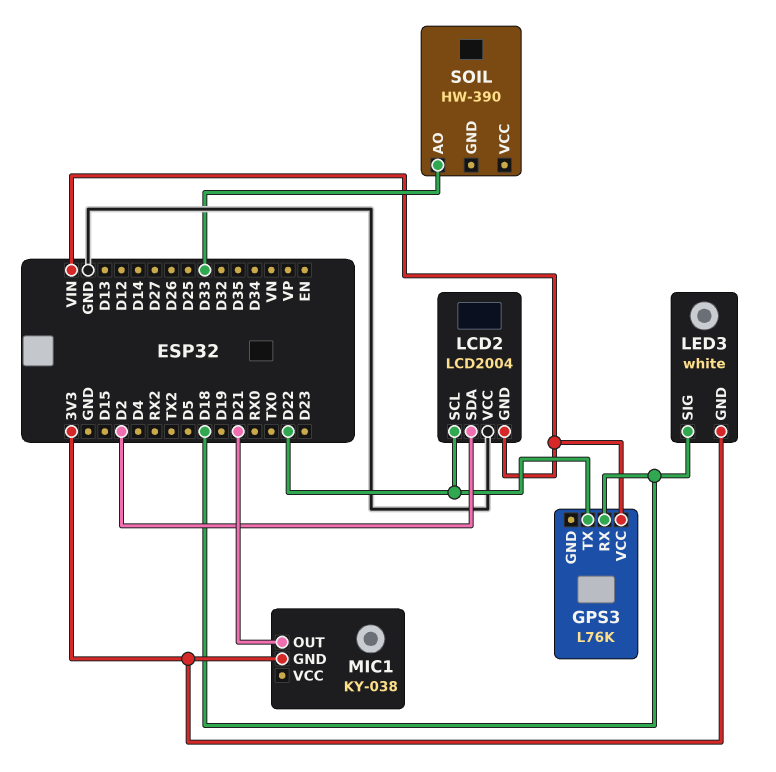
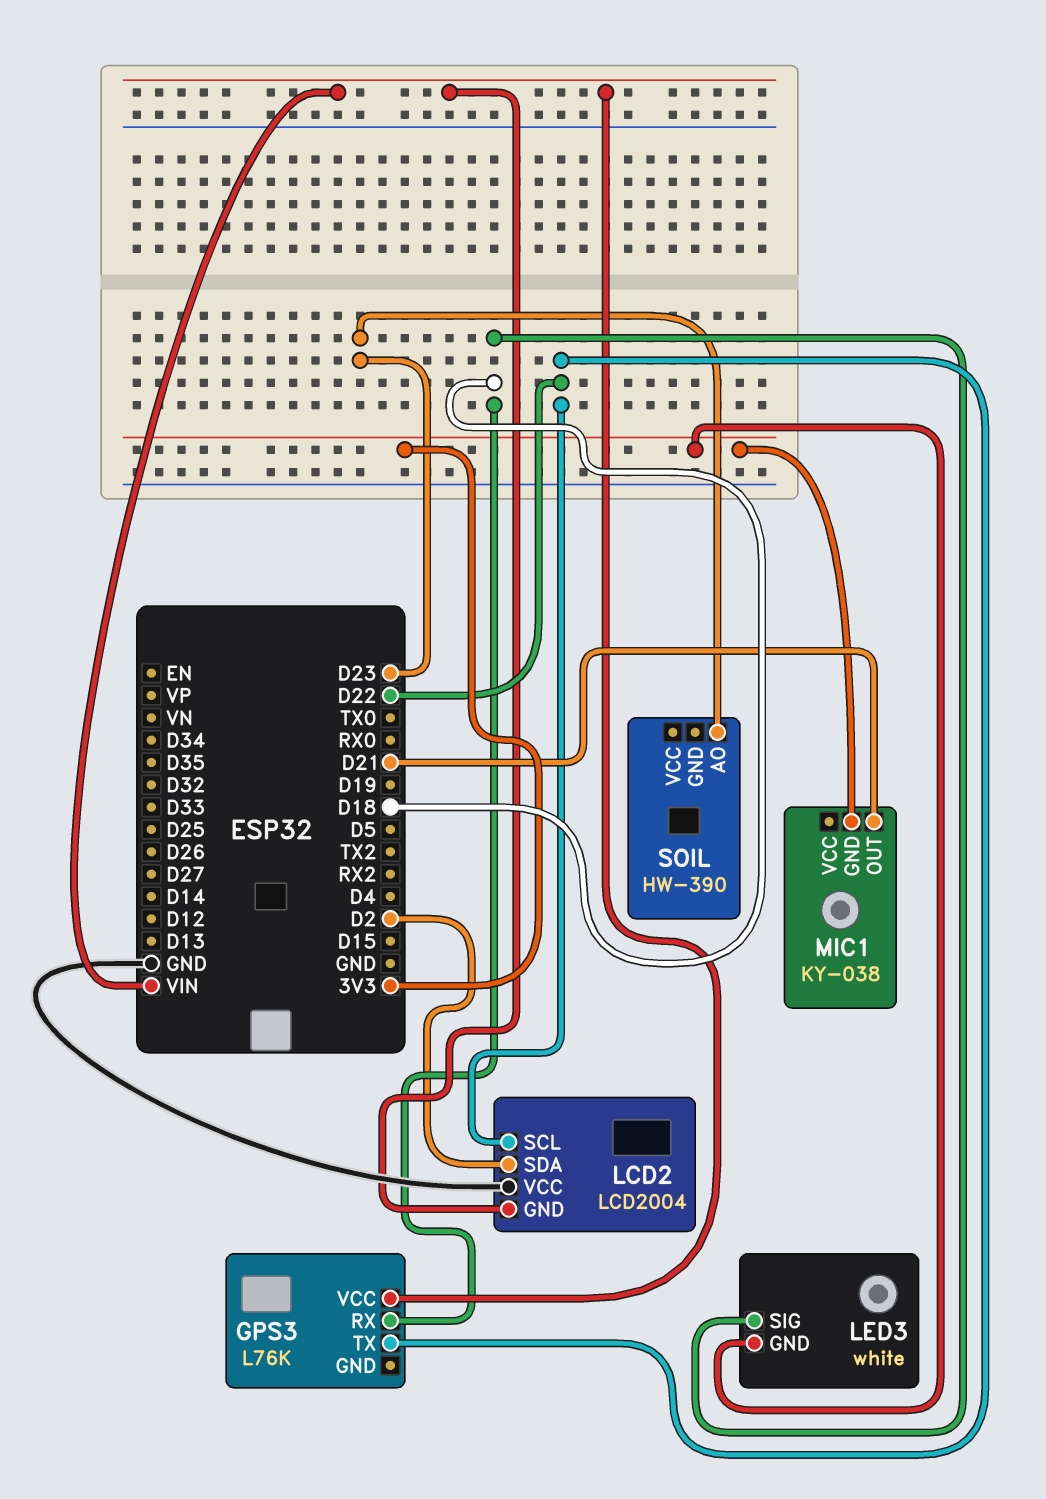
SOIL pin AO: D33 -> D23

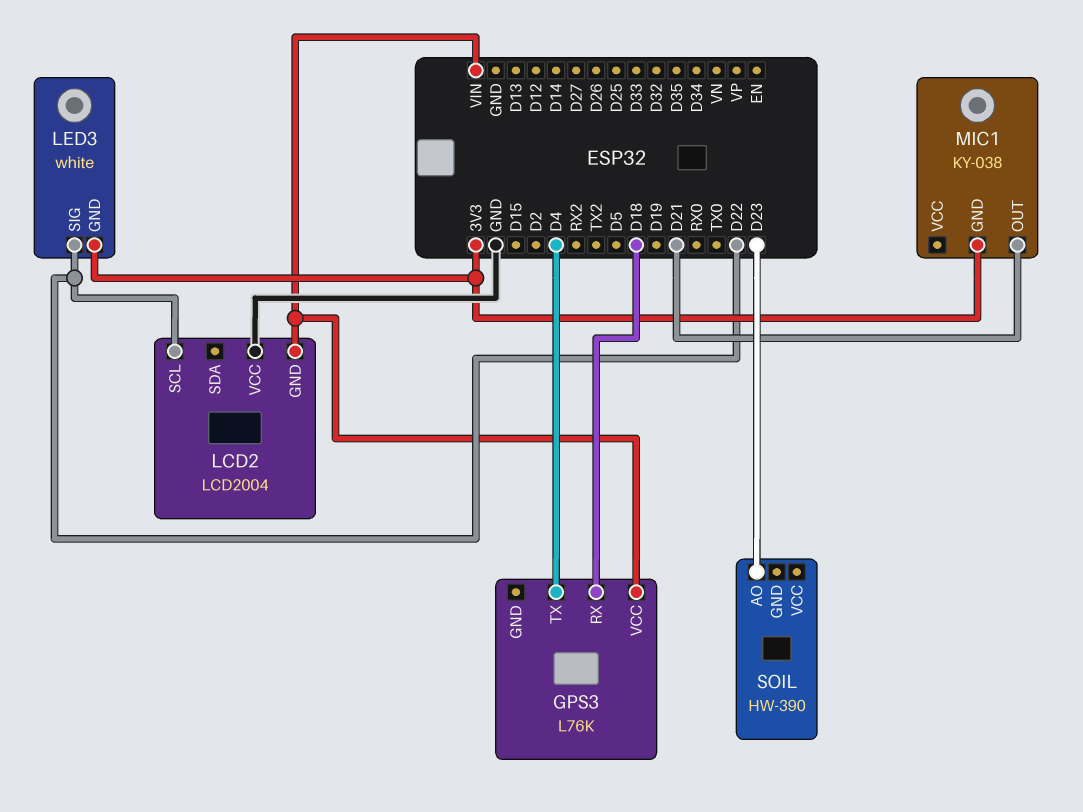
GPS3 pin TX: D22 -> D4
LCD2 pin SDA: D2 -> none
LED3 pin SIG: D18 -> D22

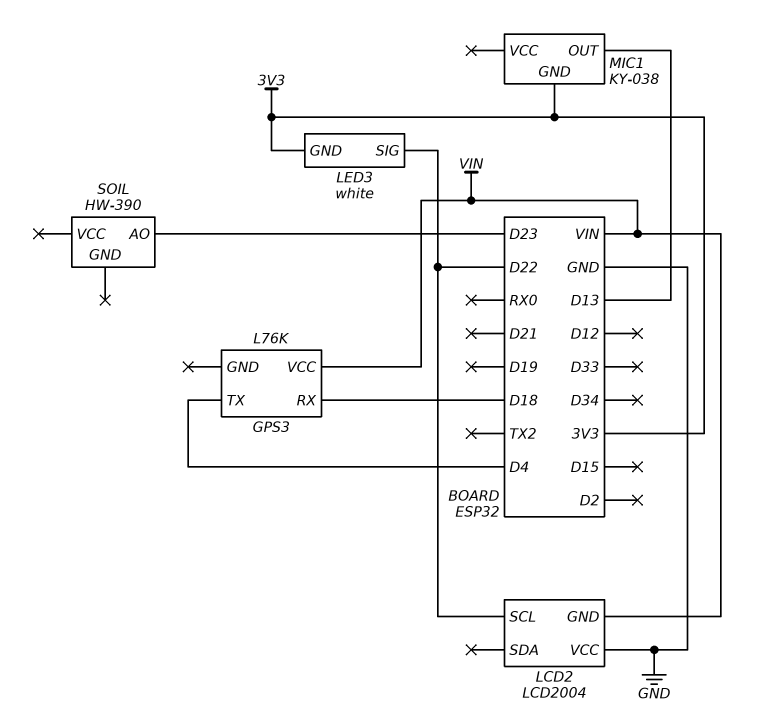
MIC1 pin OUT: D21 -> D13

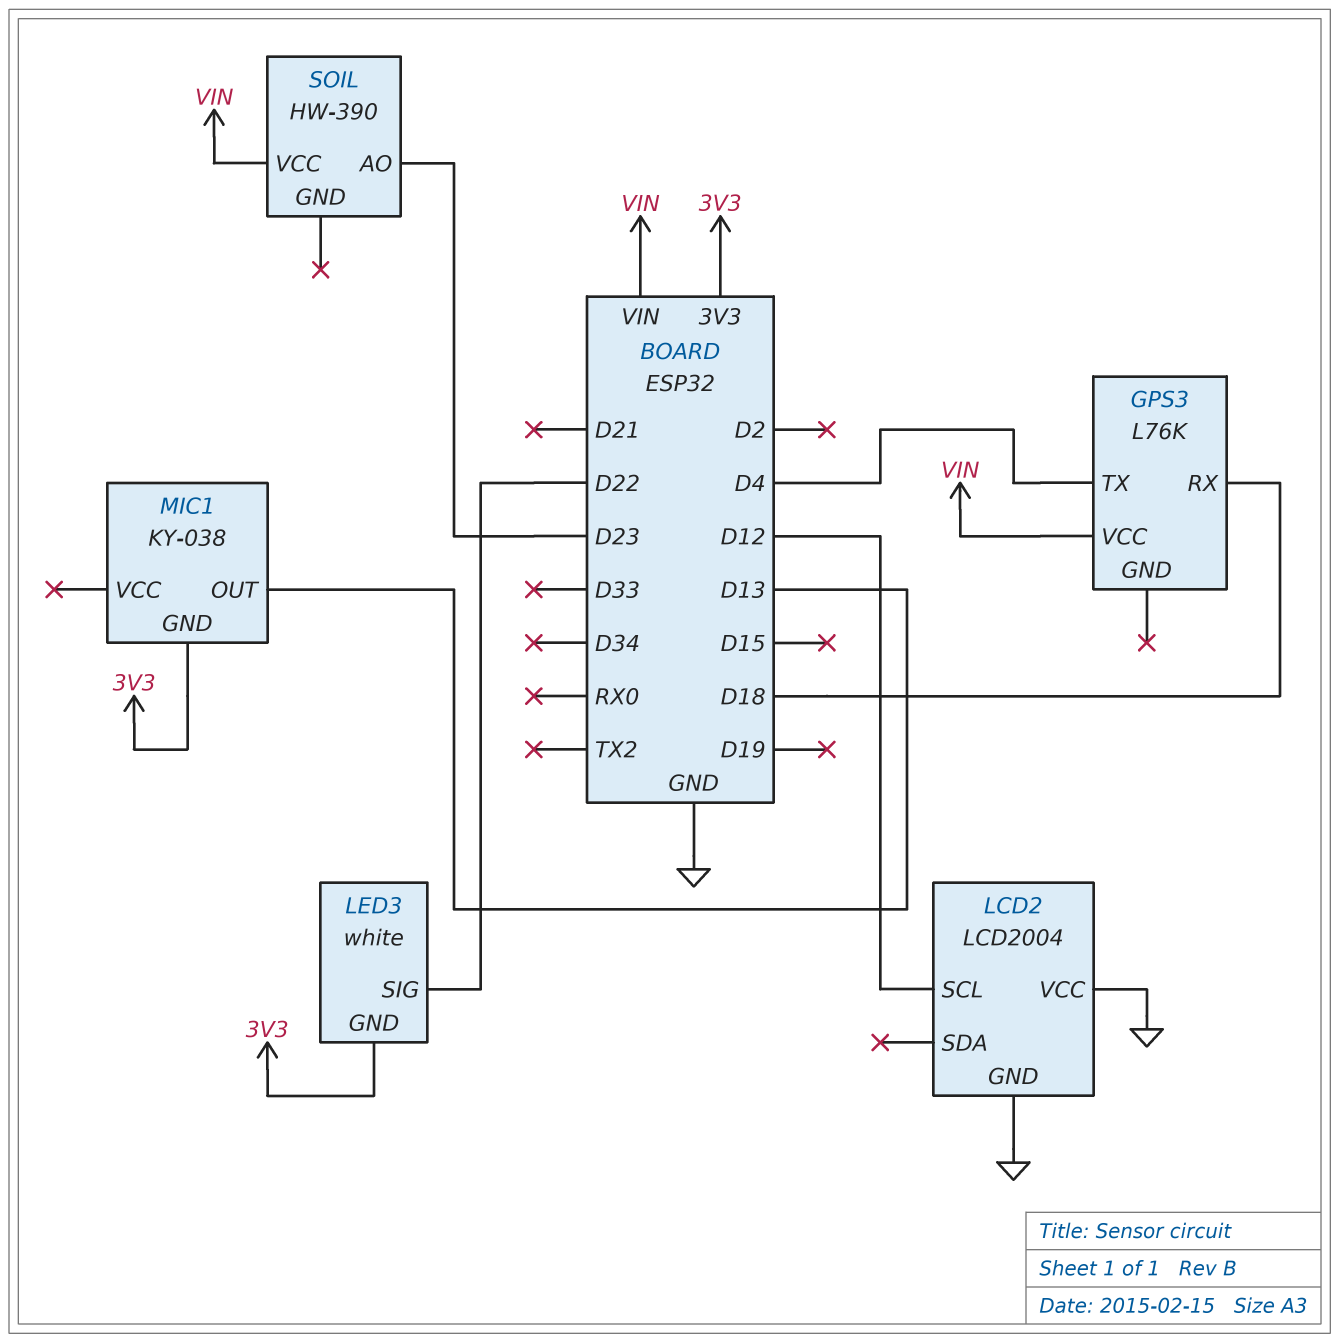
LCD2 pin GND: VIN -> GND
LCD2 pin SCL: D22 -> D12
SOIL pin VCC: none -> VIN

